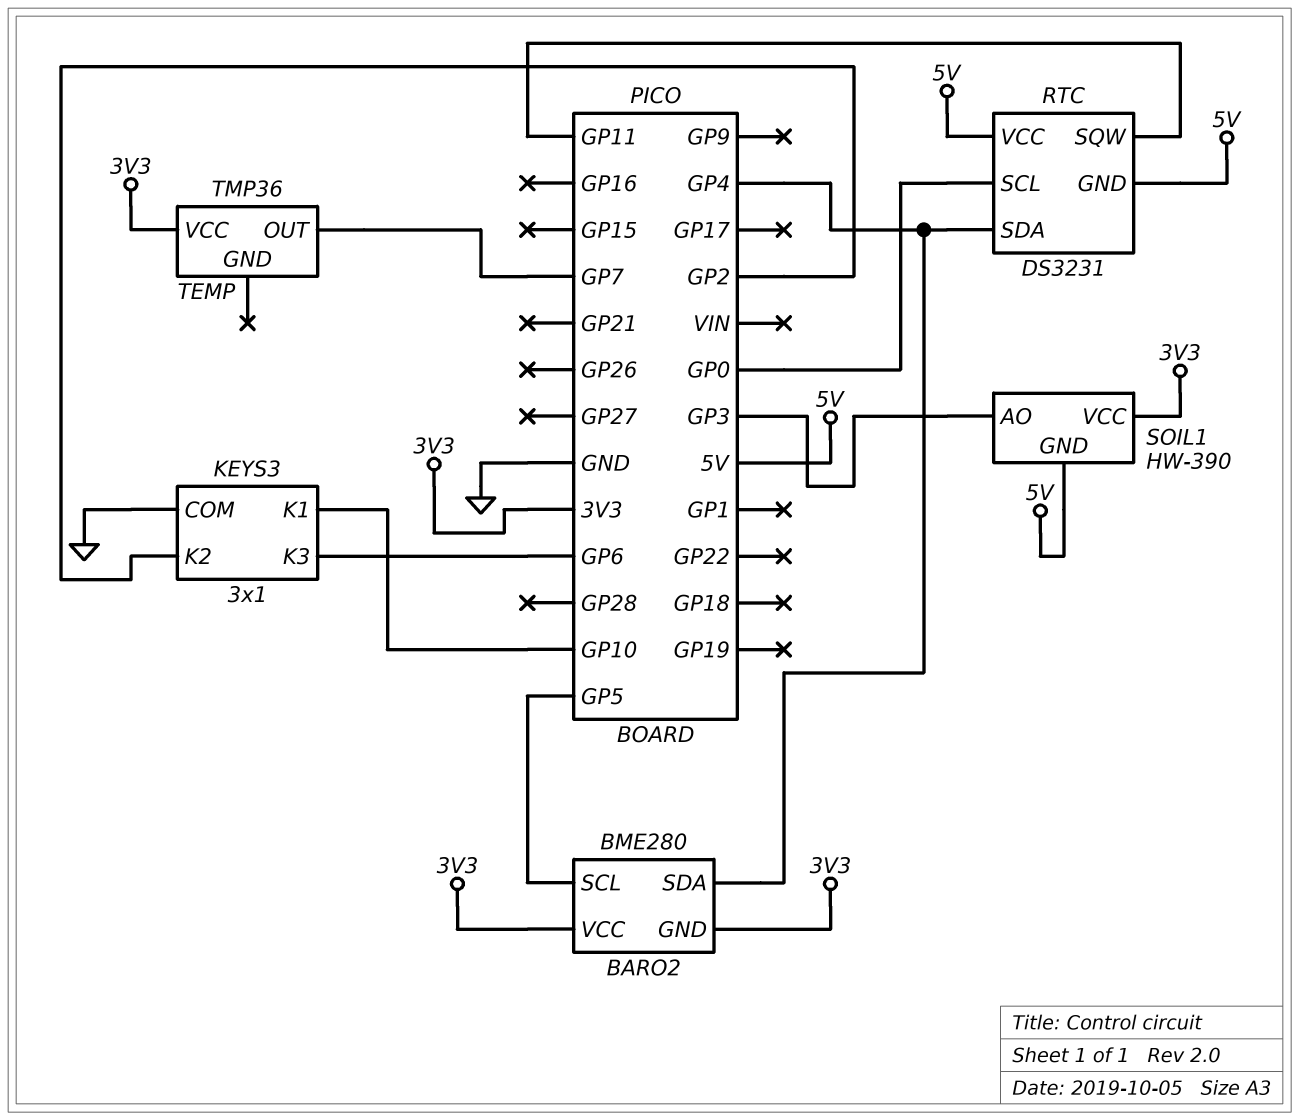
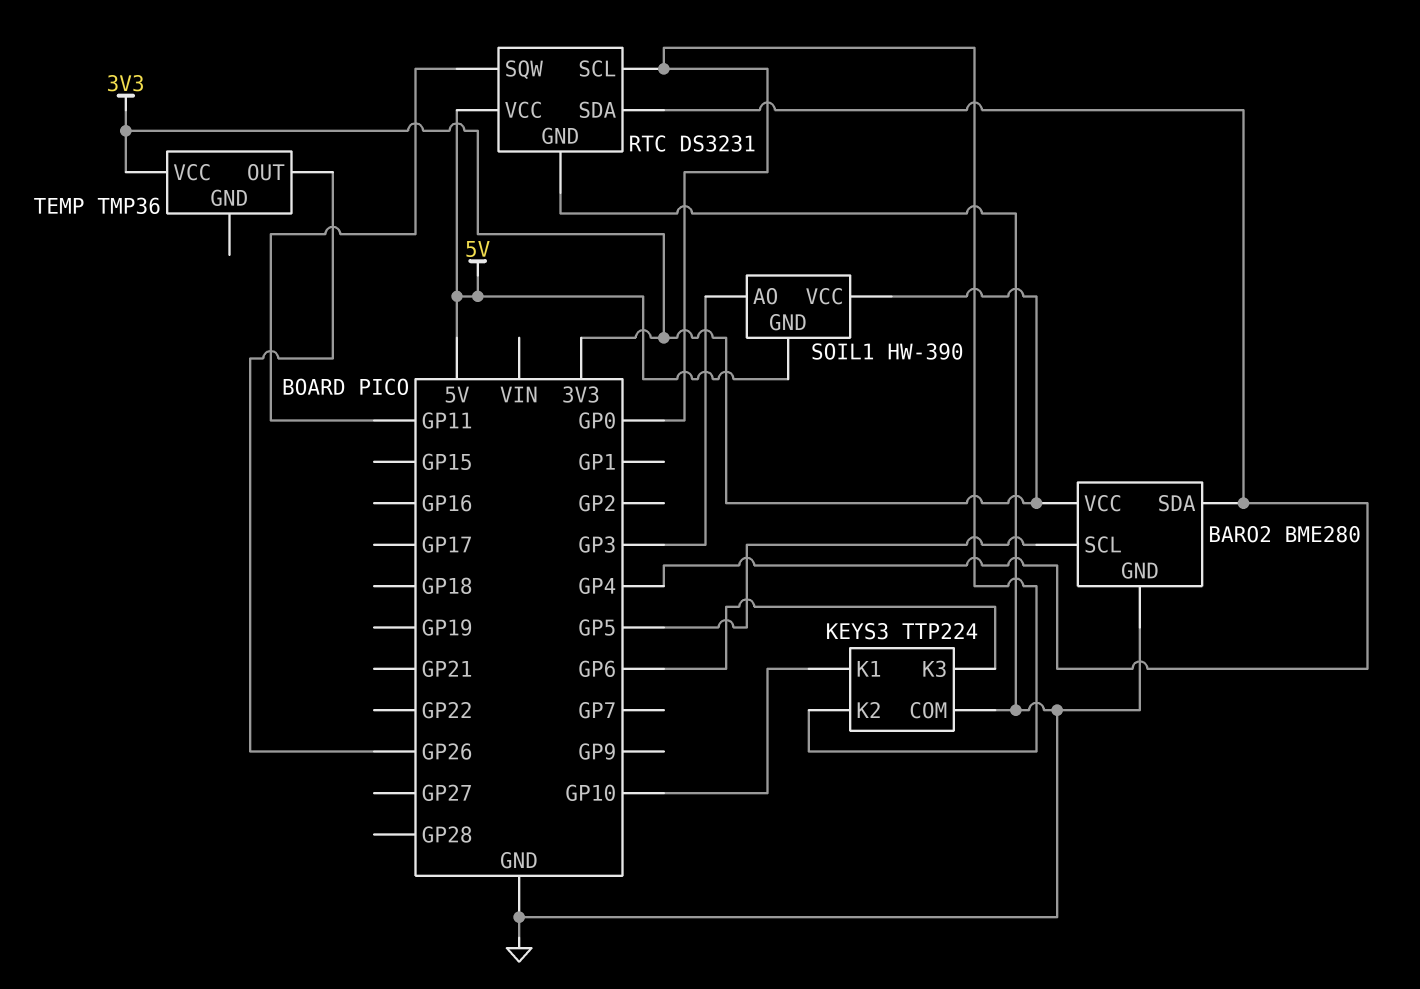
BARO2 pin GND: 3V3 -> GND
KEYS3: 3x1 -> TTP224
KEYS3 pin K2: GP2 -> GP0
RTC pin GND: 5V -> GND
TEMP pin OUT: GP7 -> GP26

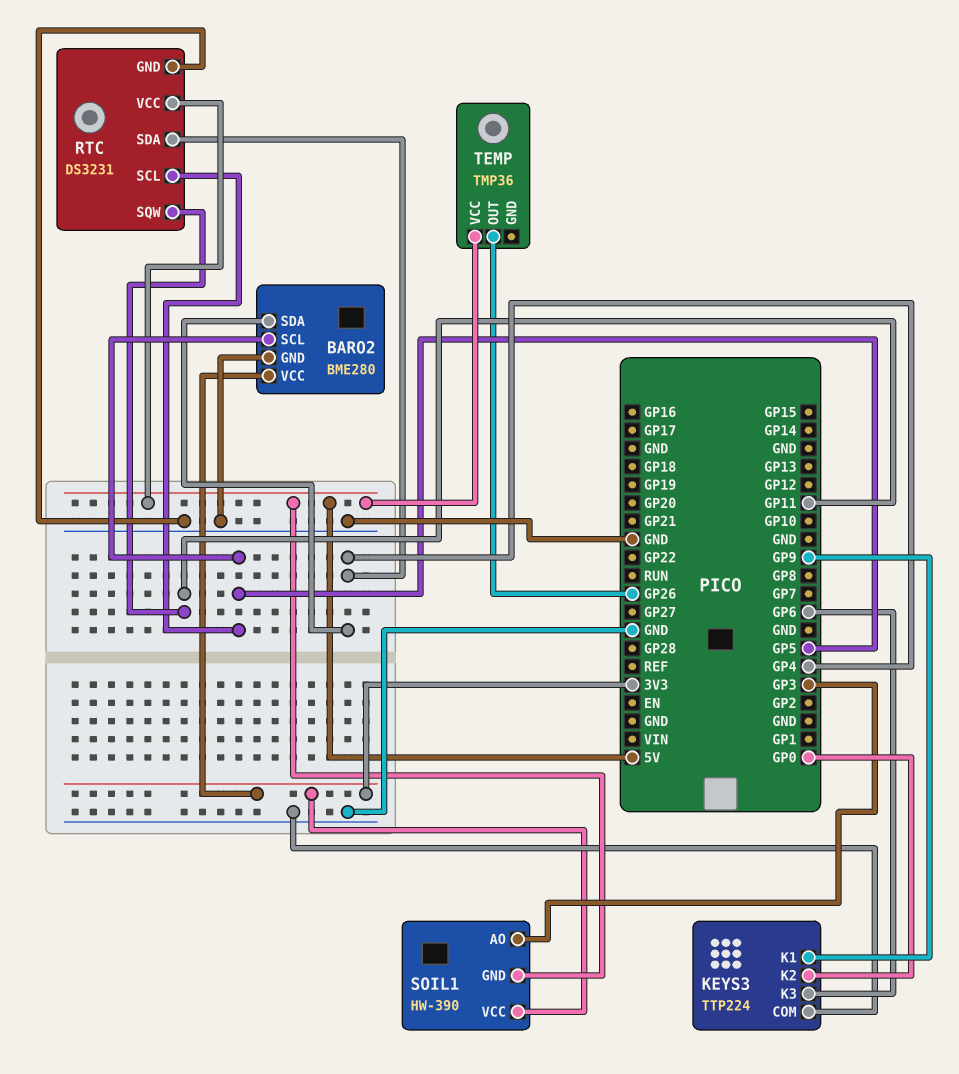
KEYS3 pin K1: GP10 -> GP9
RTC pin SCL: GP0 -> GP5
TEMP pin VCC: 3V3 -> 5V

